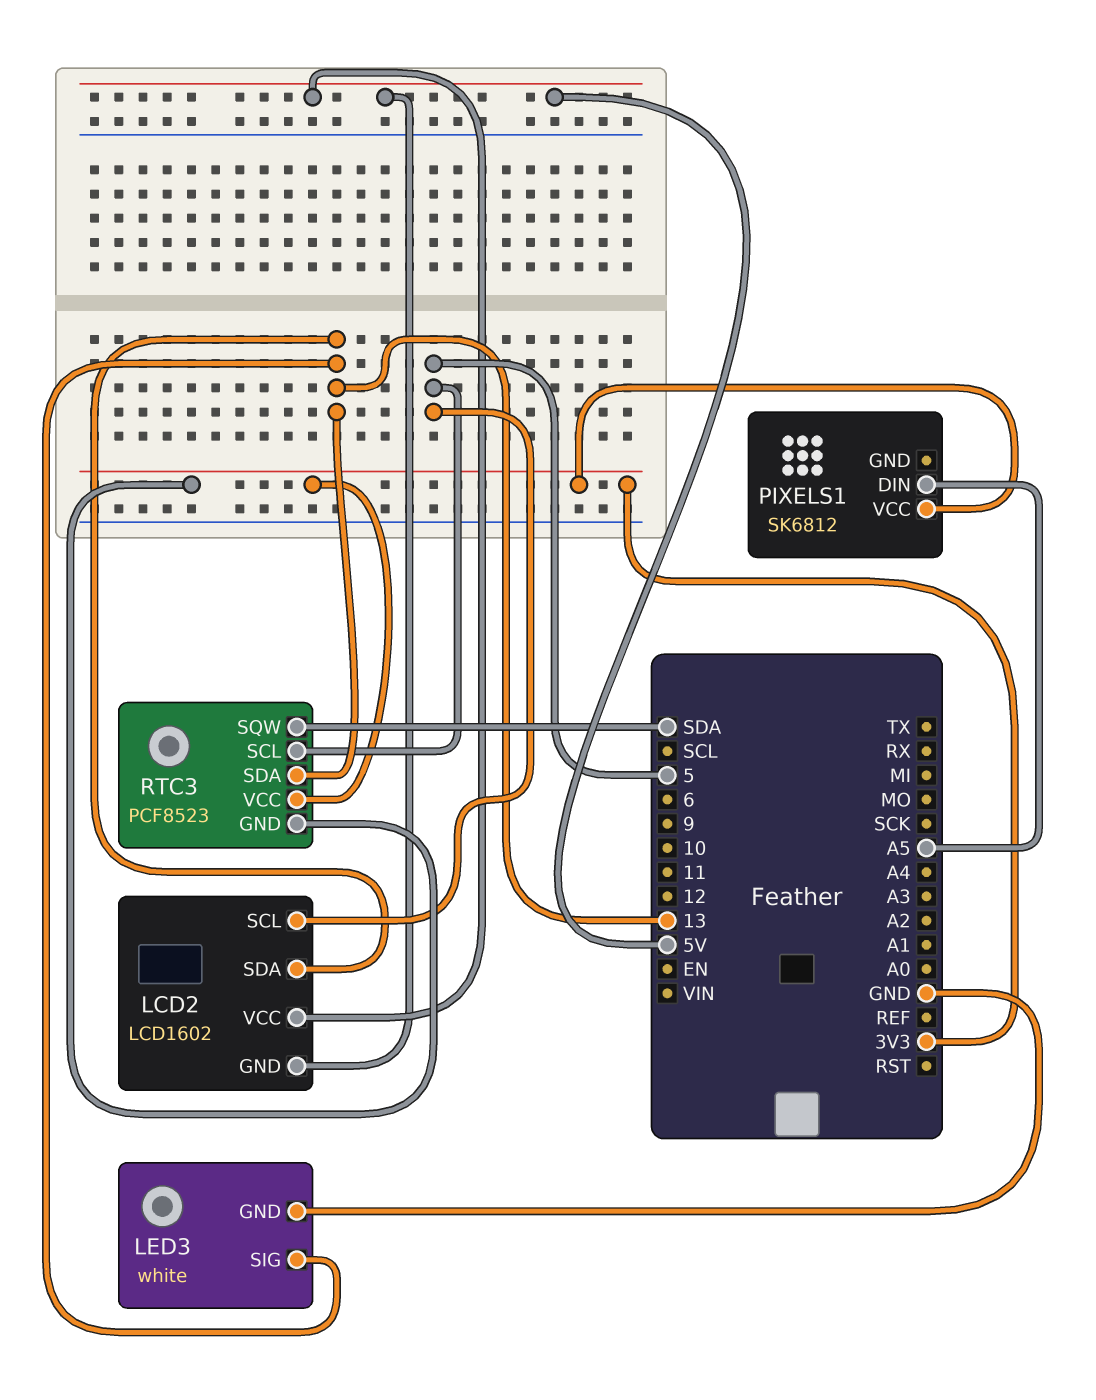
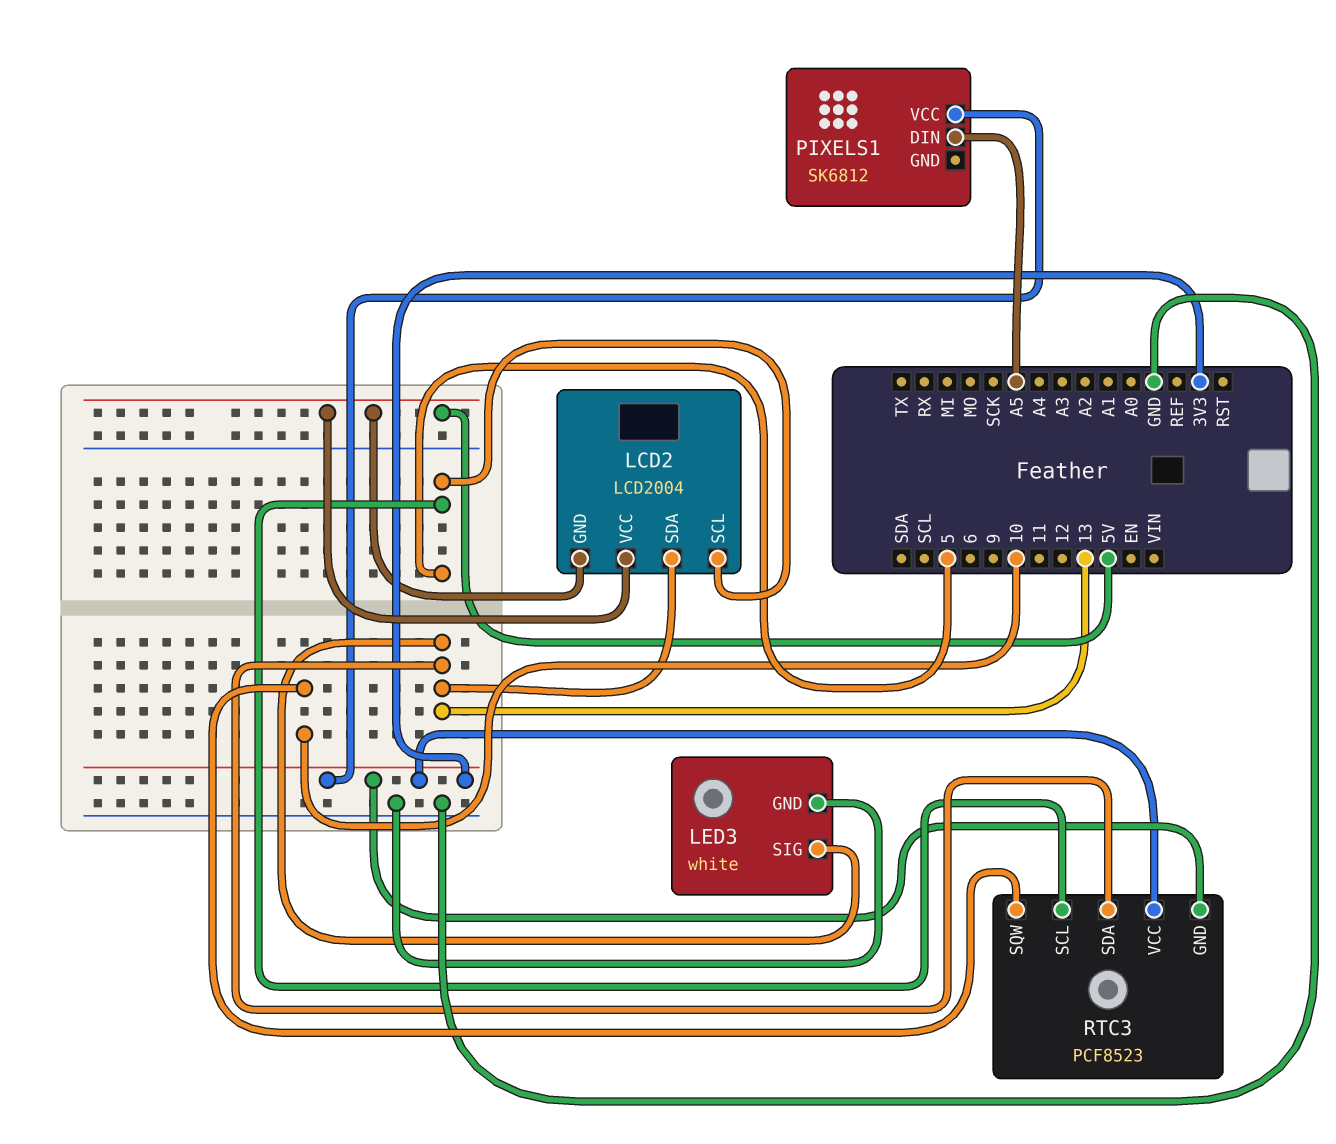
LCD2: LCD1602 -> LCD2004
RTC3 pin SQW: SDA -> 10

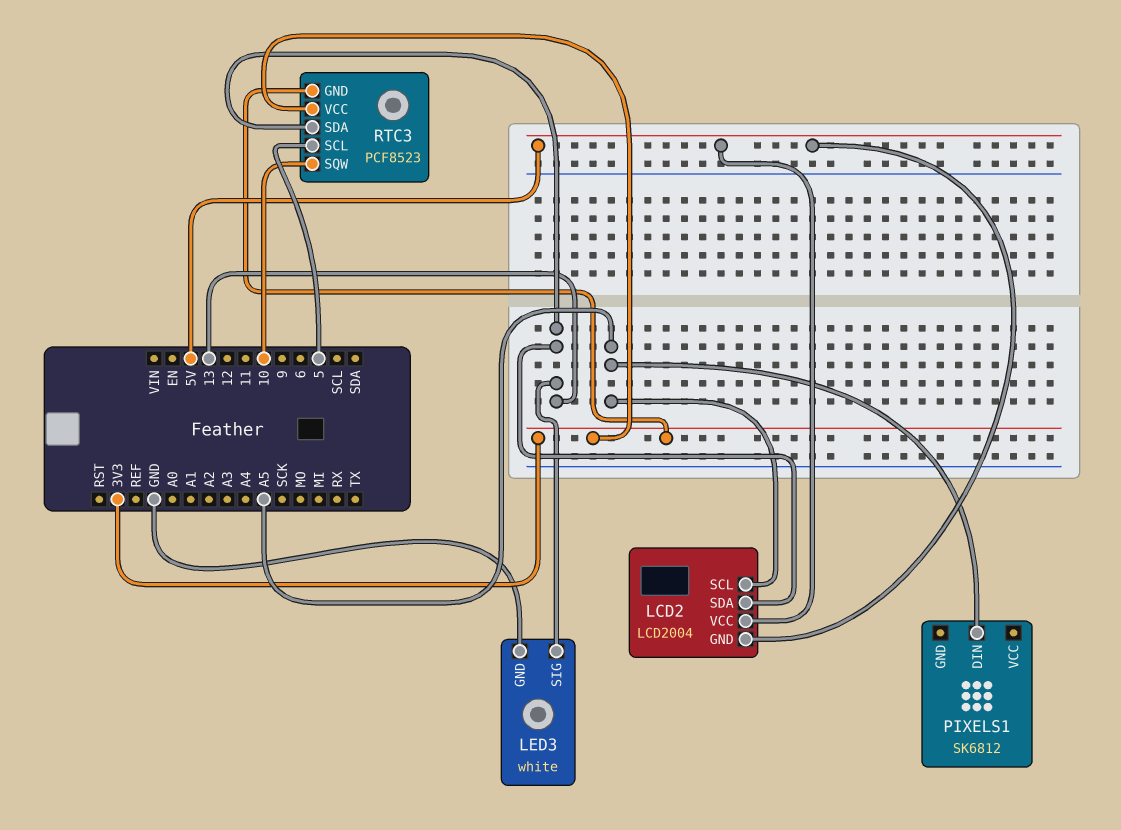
LCD2 pin SCL: 5 -> A5
PIXELS1 pin VCC: 3V3 -> none

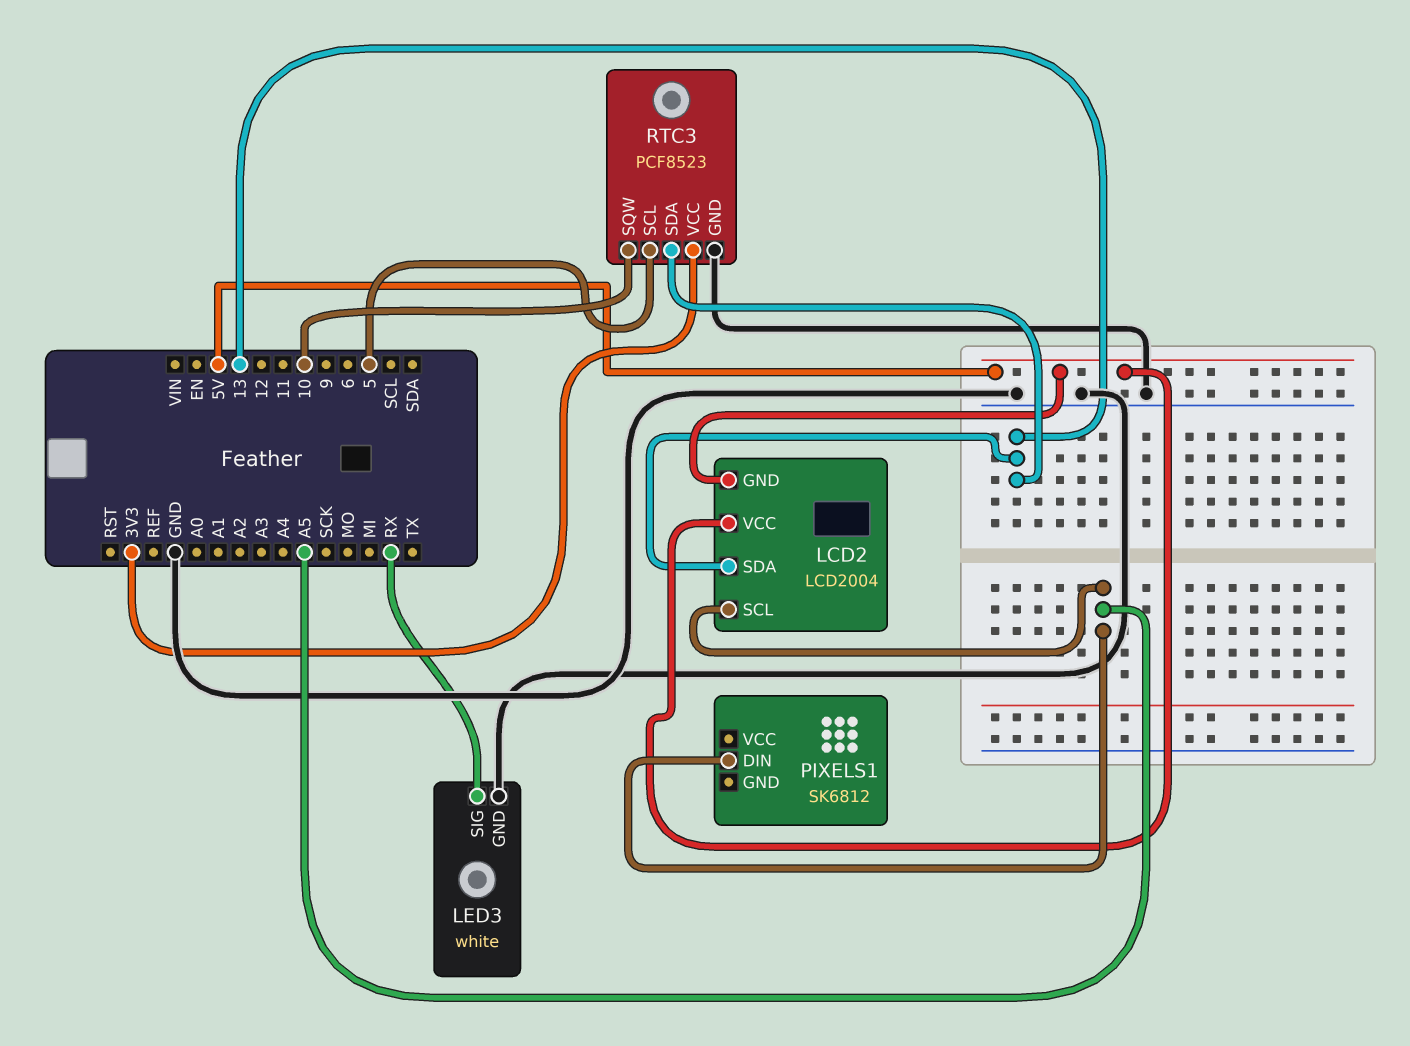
LED3 pin SIG: 13 -> RX
RTC3 pin GND: 3V3 -> GND

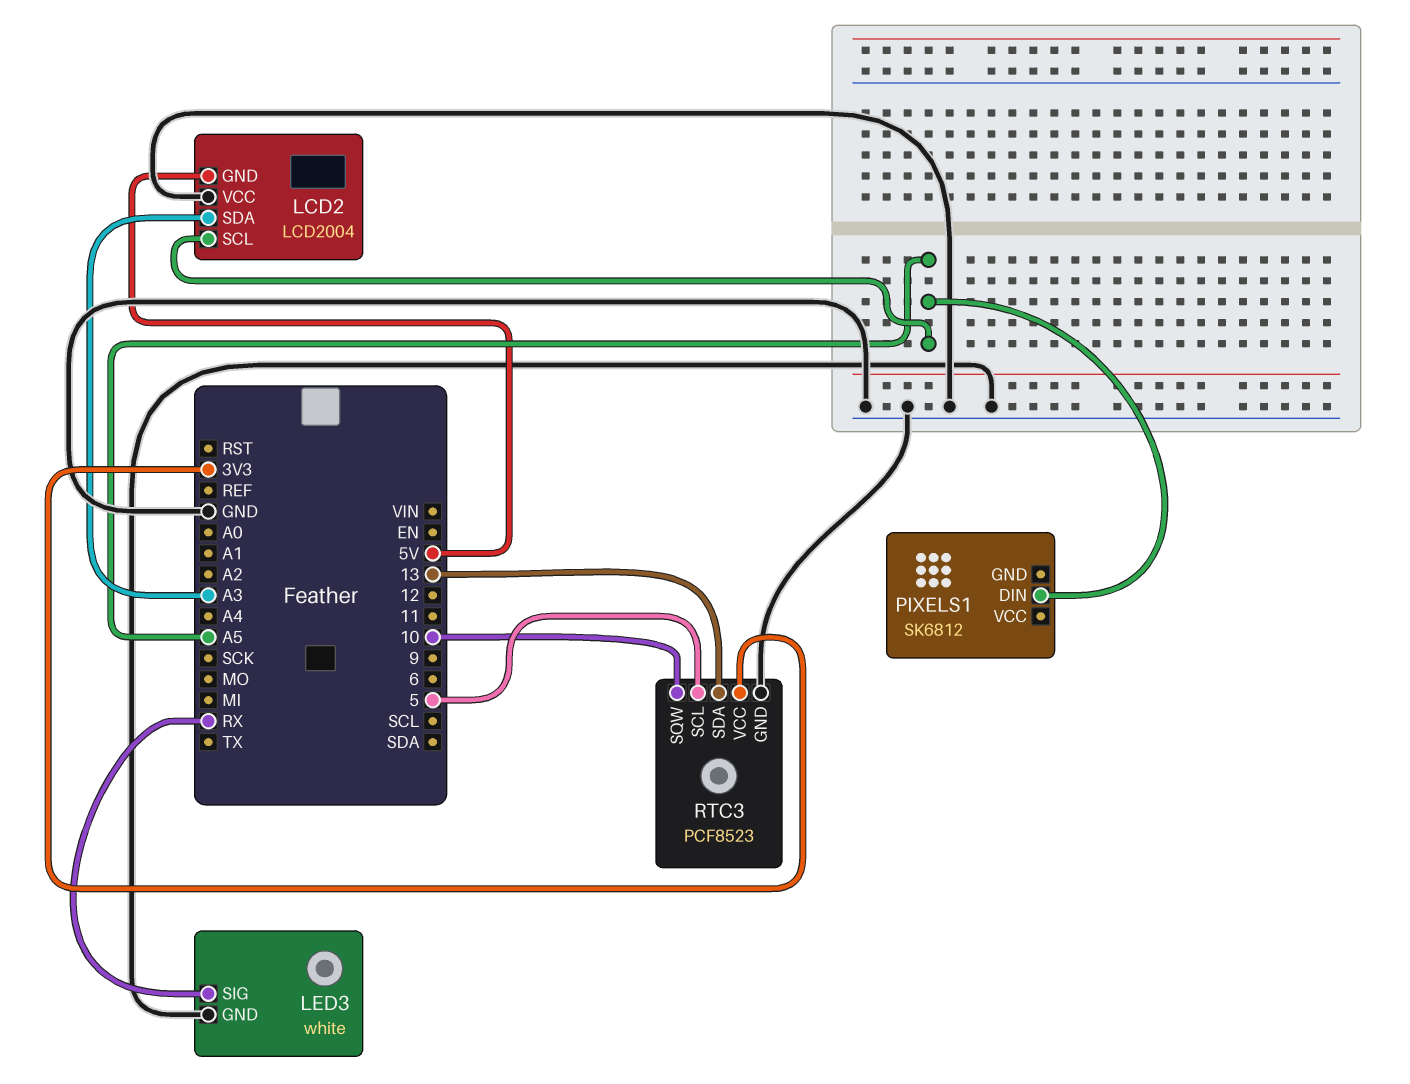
LCD2 pin SDA: 13 -> A3
LCD2 pin VCC: 5V -> GND

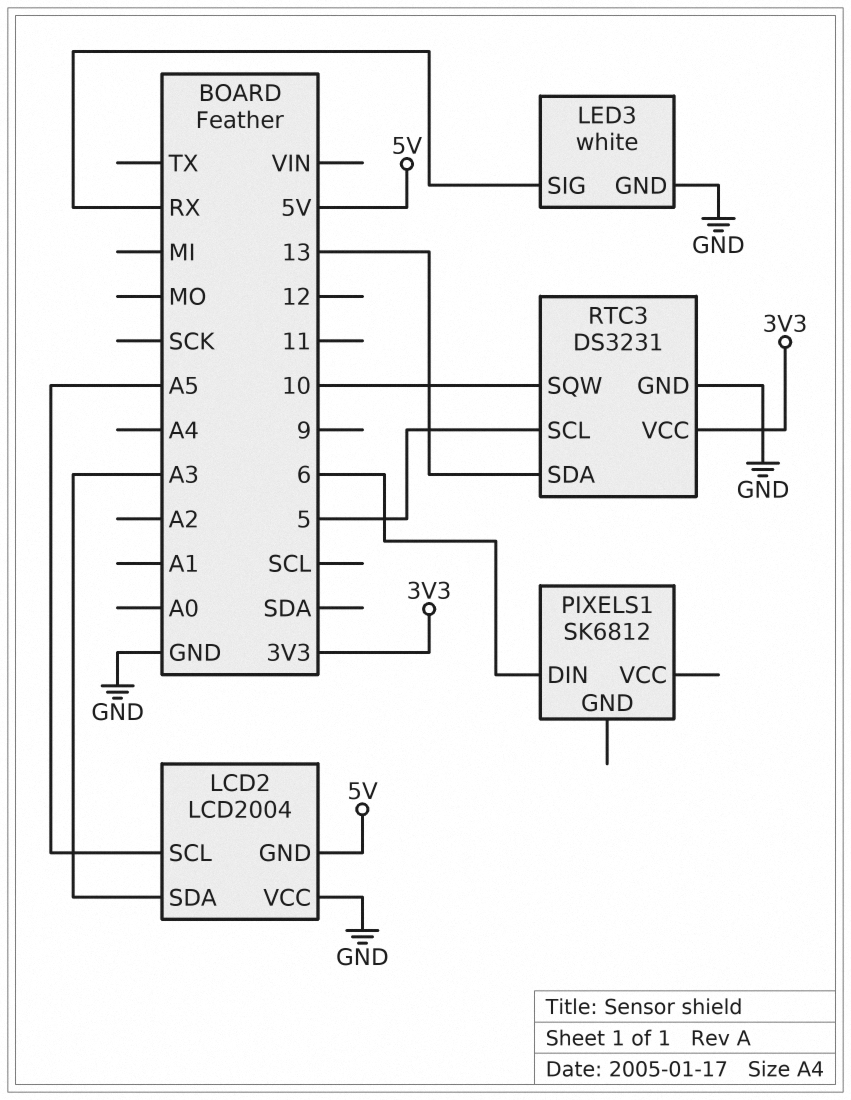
PIXELS1 pin DIN: A5 -> 6
RTC3: PCF8523 -> DS3231

